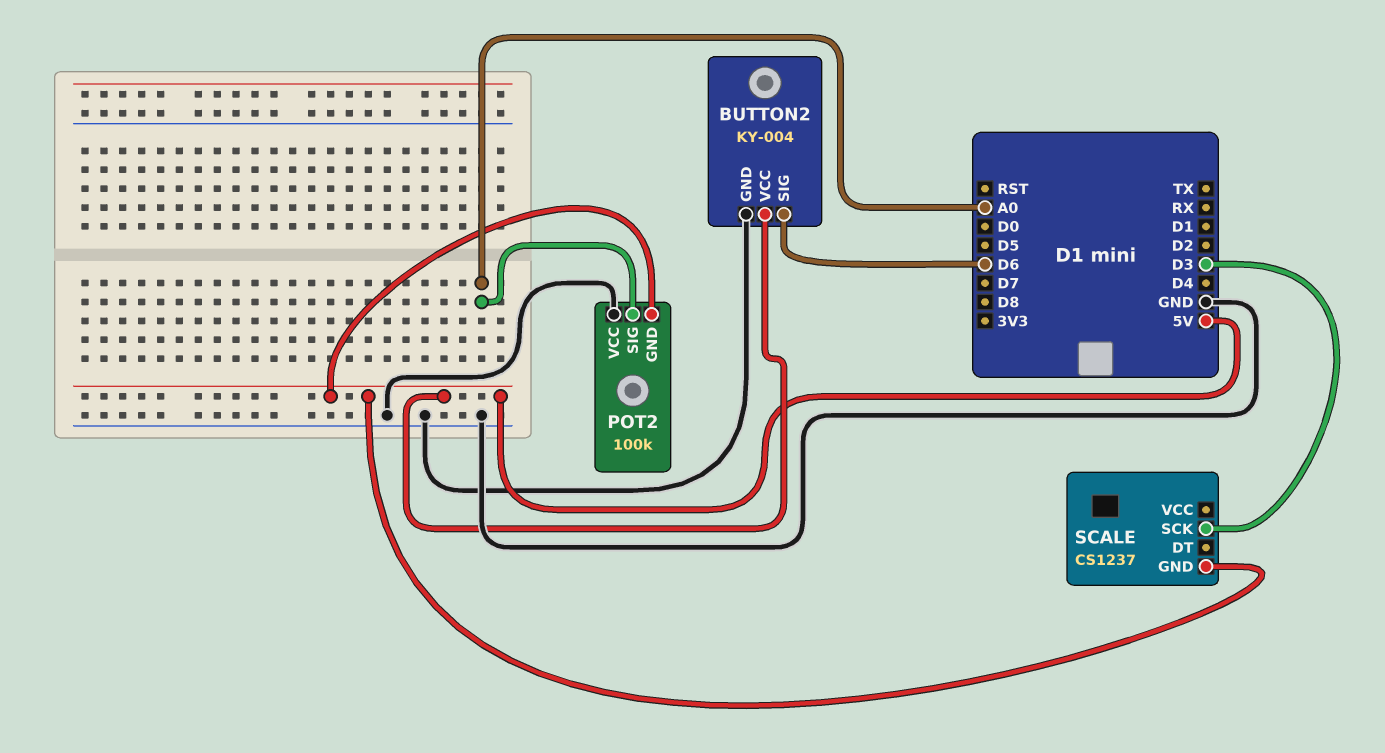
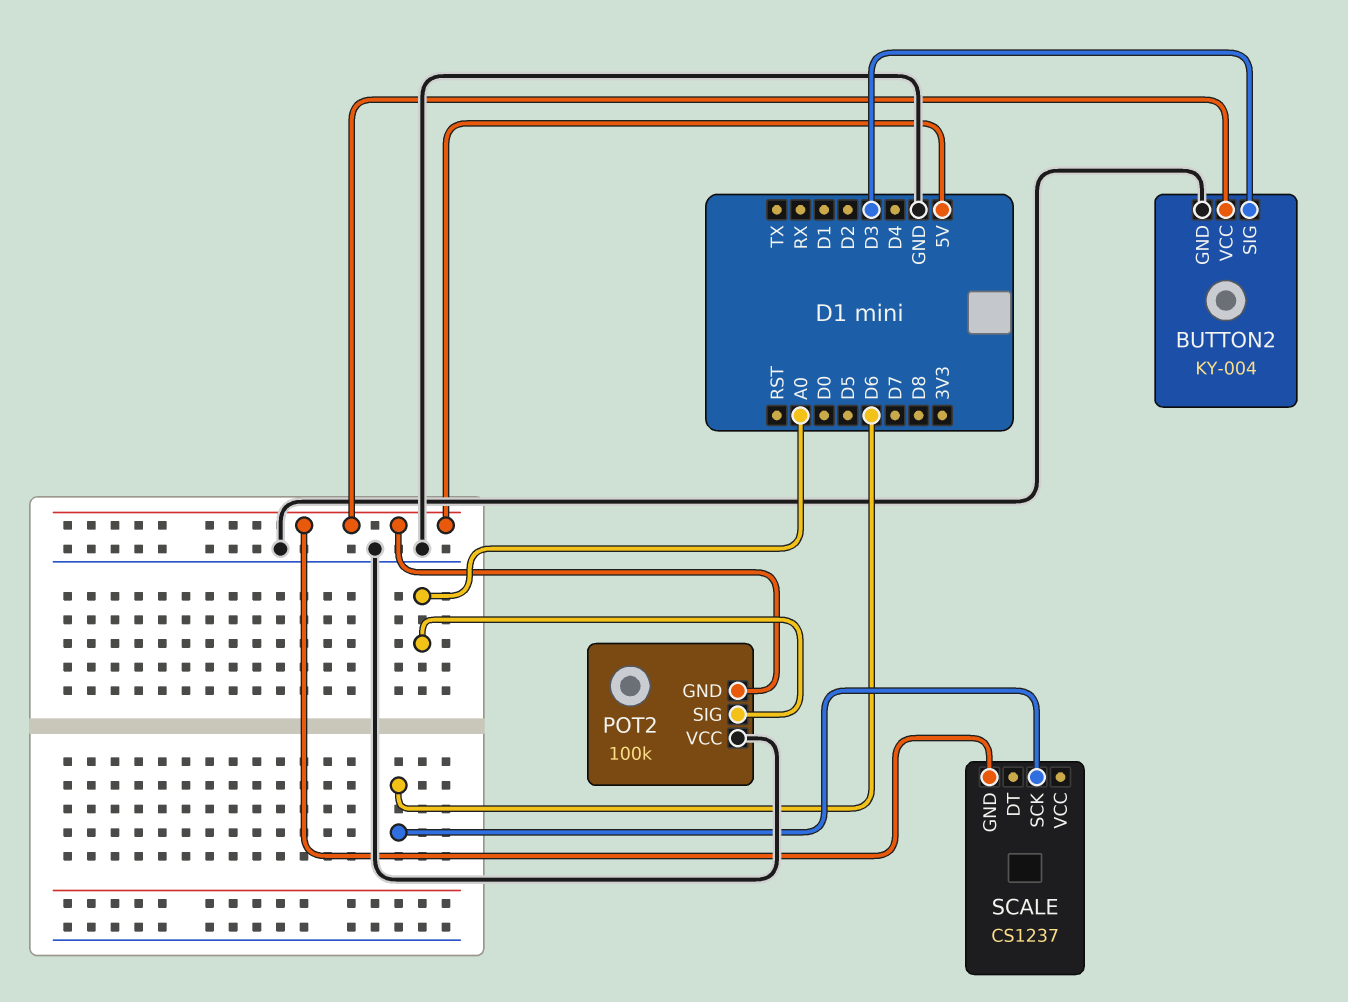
BUTTON2 pin SIG: D6 -> D3
SCALE pin SCK: D3 -> D6

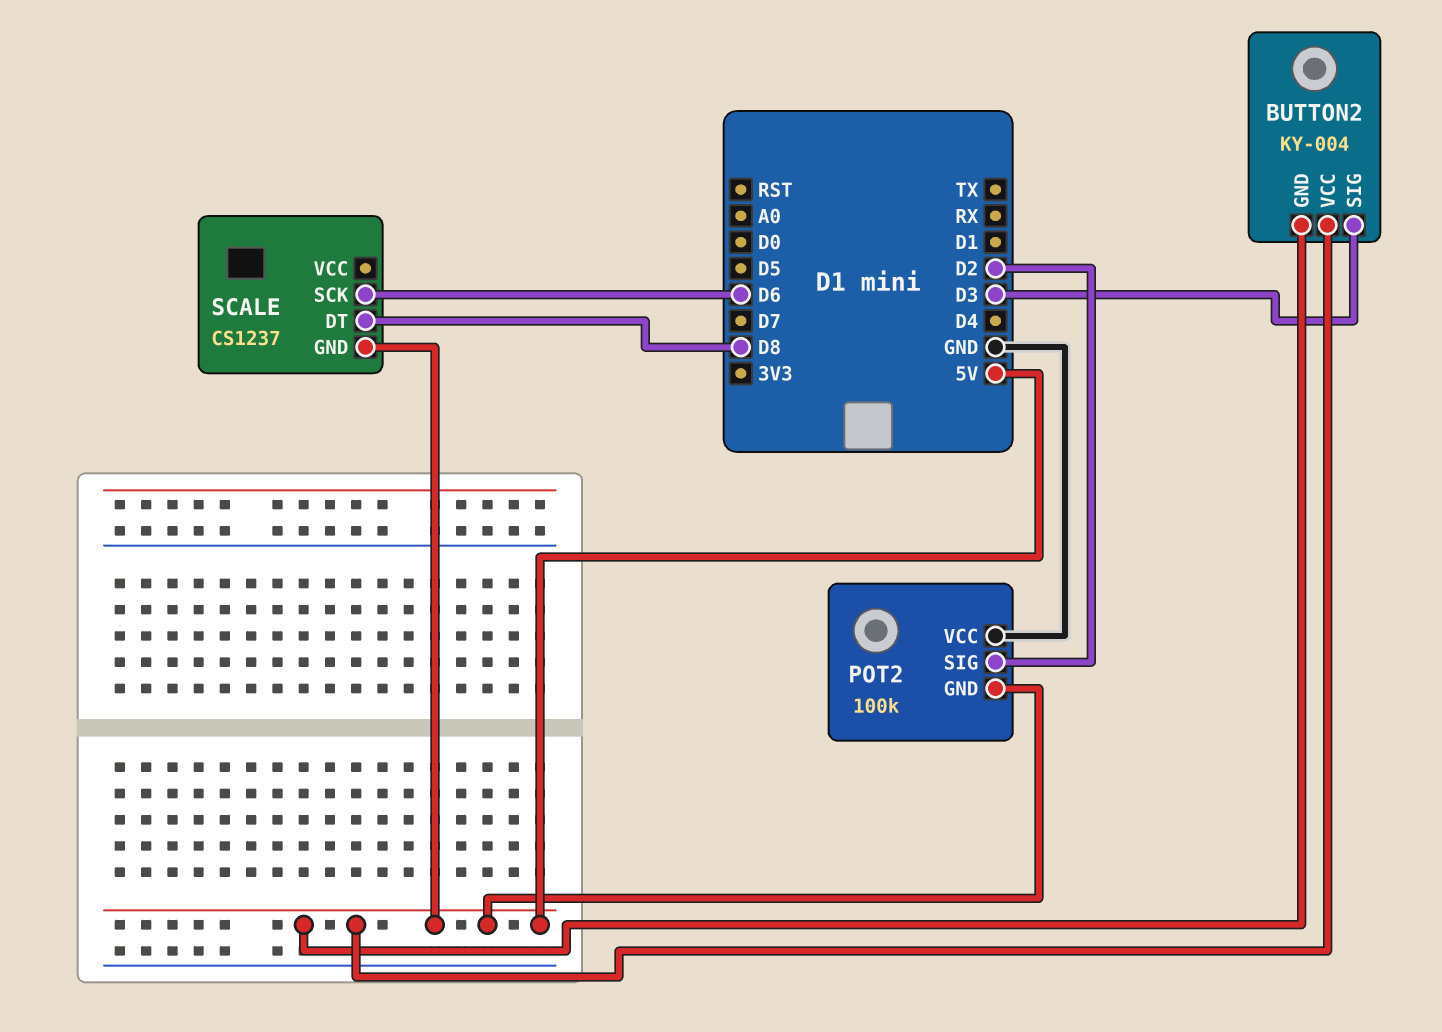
BUTTON2 pin GND: GND -> 5V
POT2 pin SIG: A0 -> D2
SCALE pin DT: none -> D8

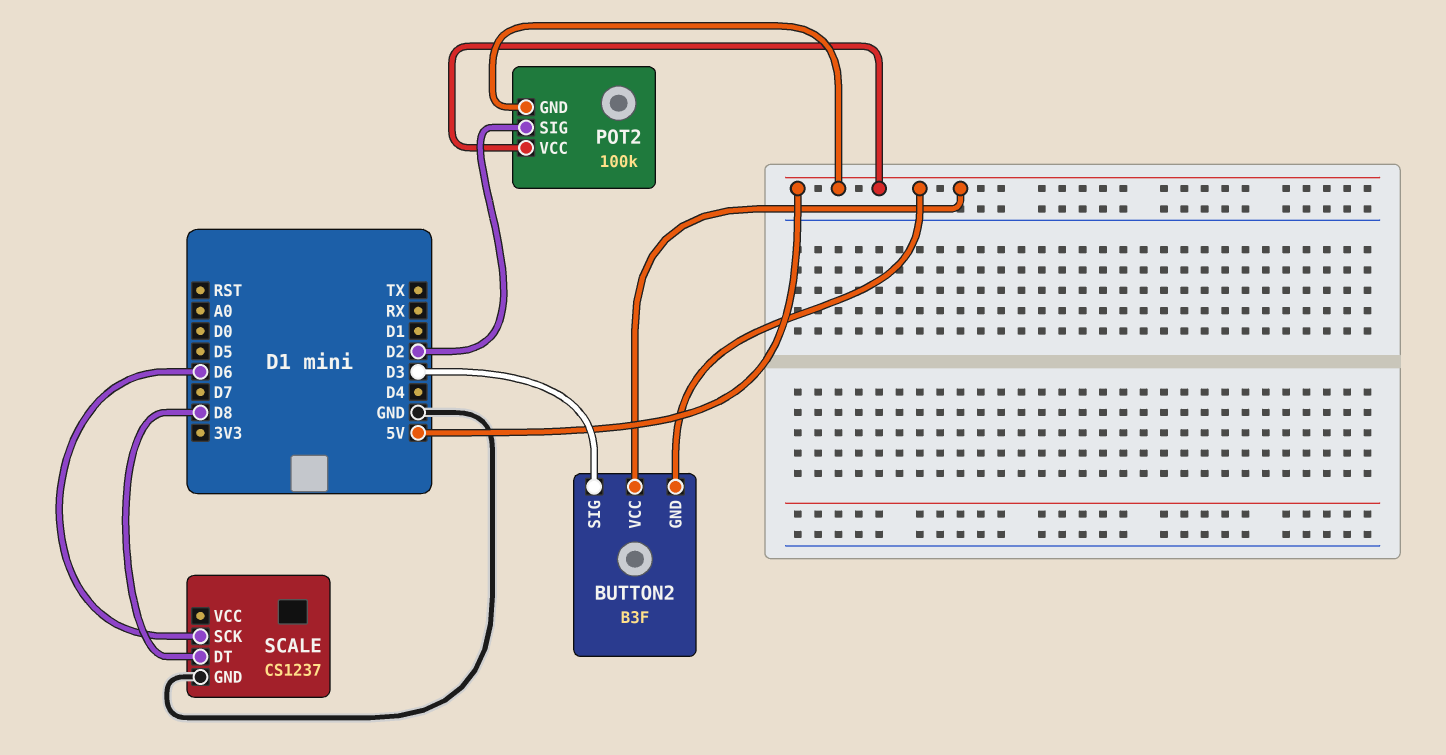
BUTTON2: KY-004 -> B3F
POT2 pin VCC: GND -> 5V
SCALE pin GND: 5V -> GND

